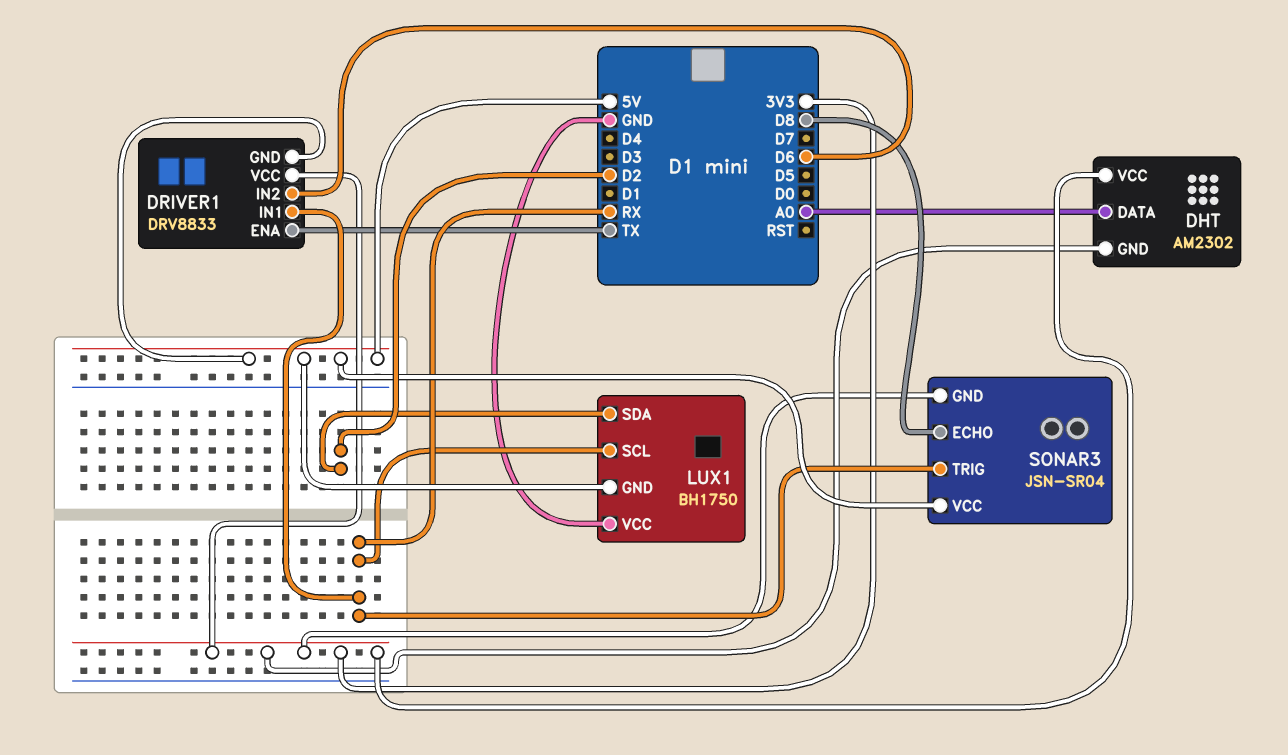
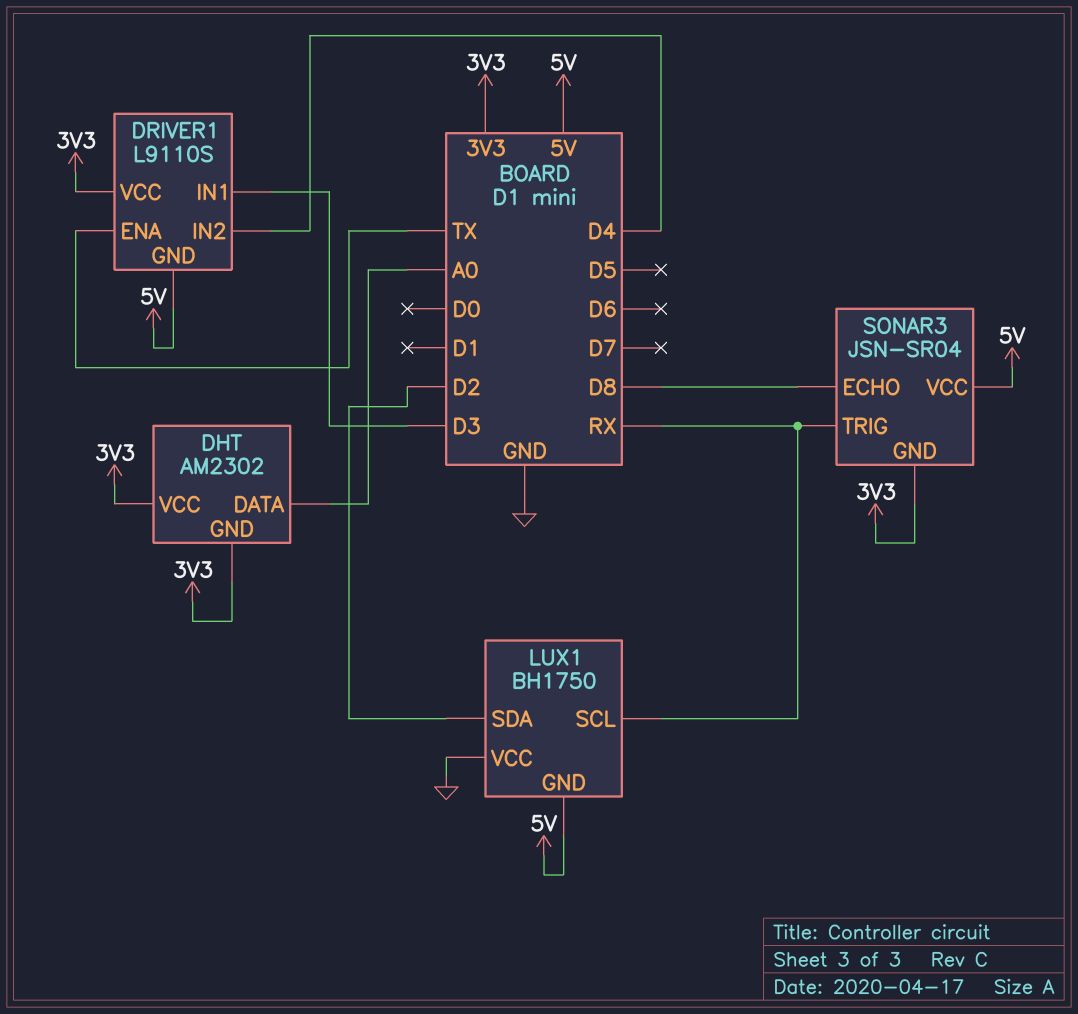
DRIVER1: DRV8833 -> L9110S
DRIVER1 pin IN1: RX -> D3
DRIVER1 pin IN2: D6 -> D4

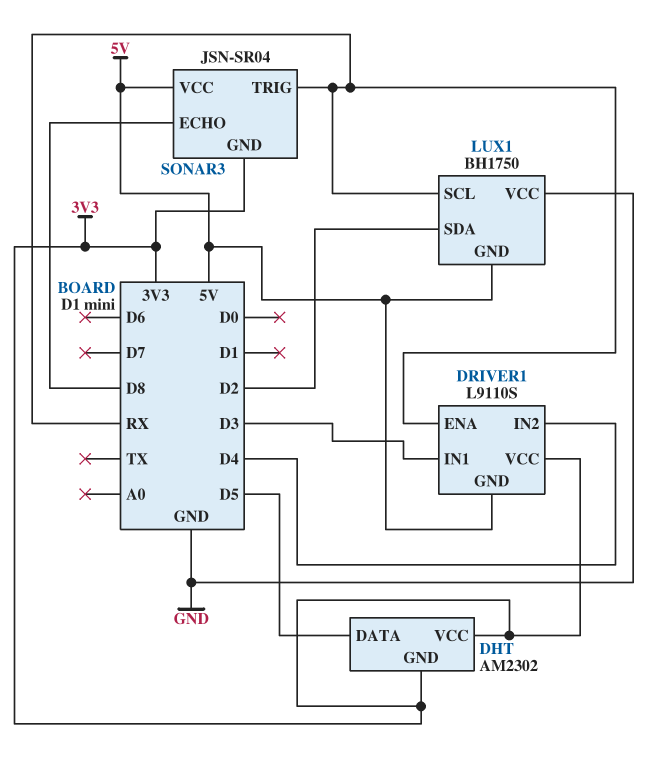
DHT pin DATA: A0 -> D5
DRIVER1 pin ENA: TX -> RX

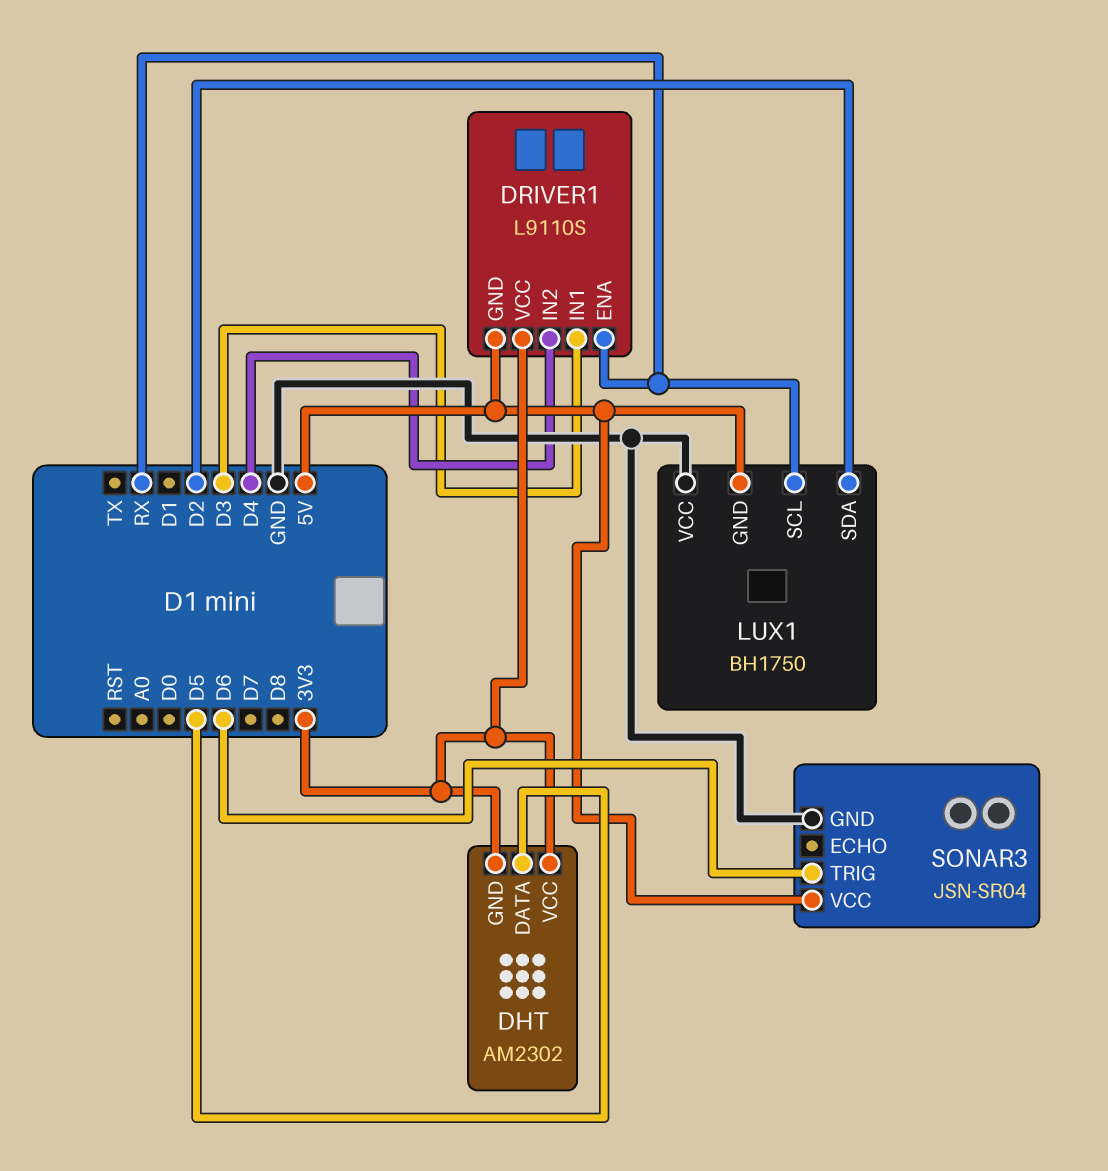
SONAR3 pin ECHO: D8 -> none
SONAR3 pin GND: 3V3 -> GND
SONAR3 pin TRIG: RX -> D6

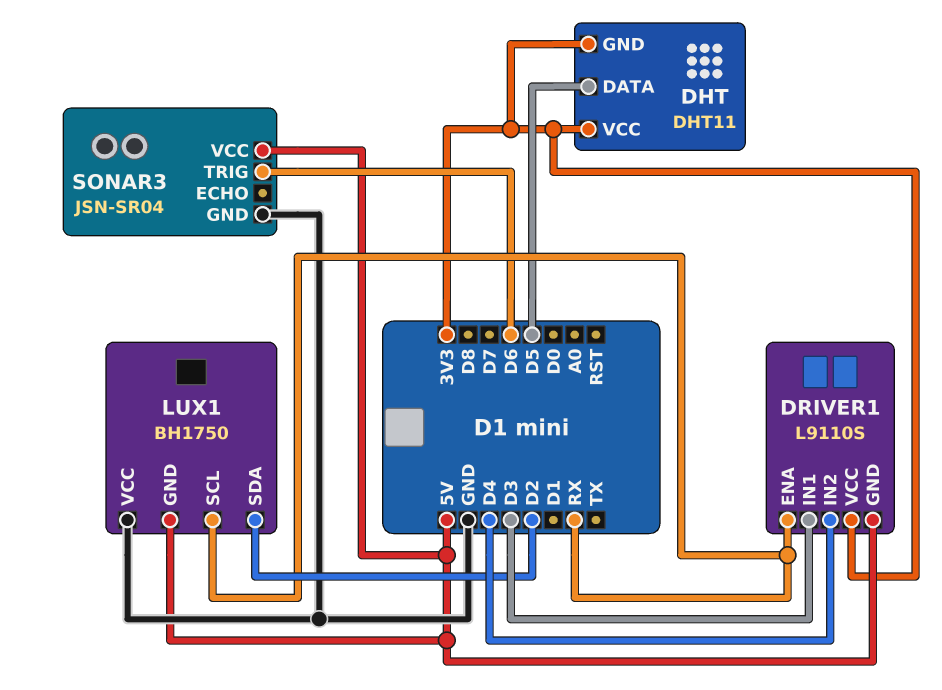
DHT: AM2302 -> DHT11

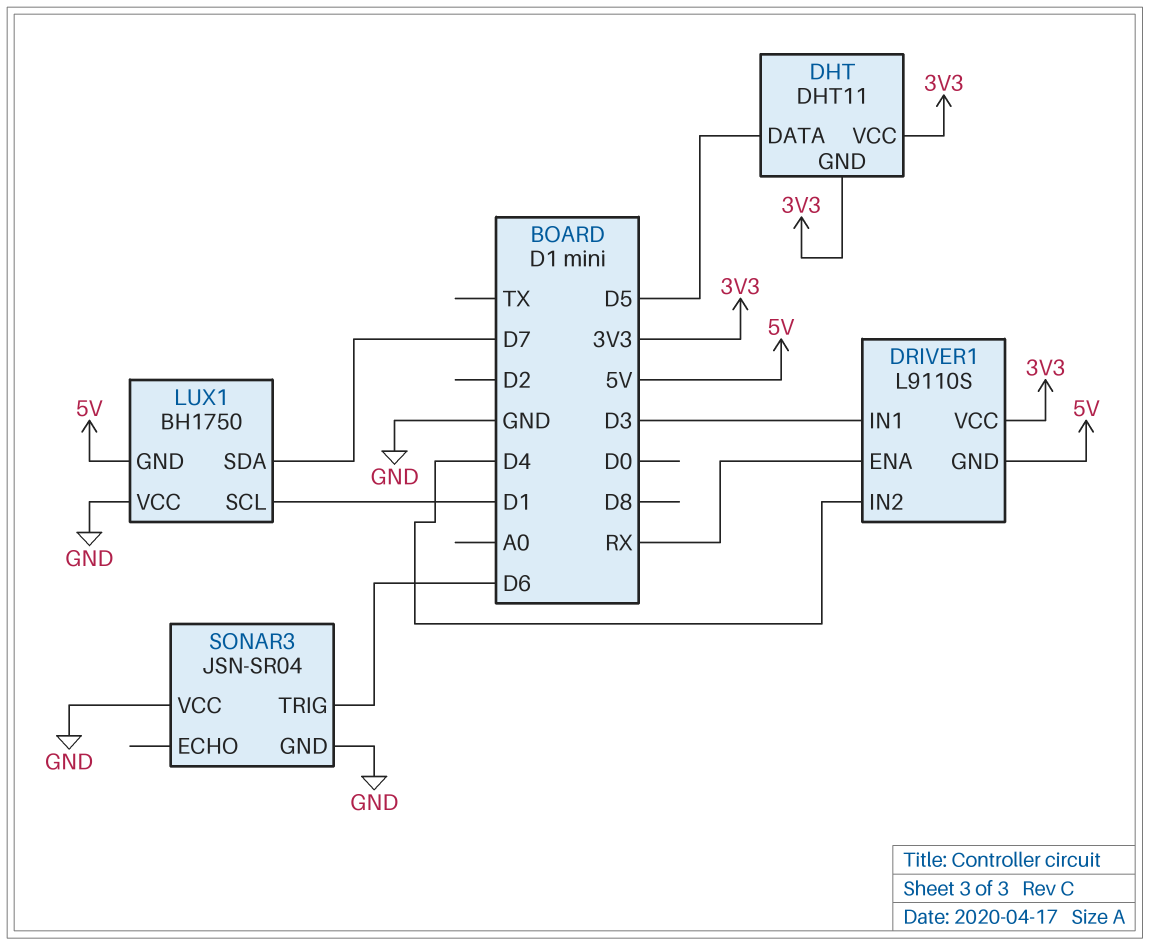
LUX1 pin SCL: RX -> D1
LUX1 pin SDA: D2 -> D7
SONAR3 pin VCC: 5V -> GND

